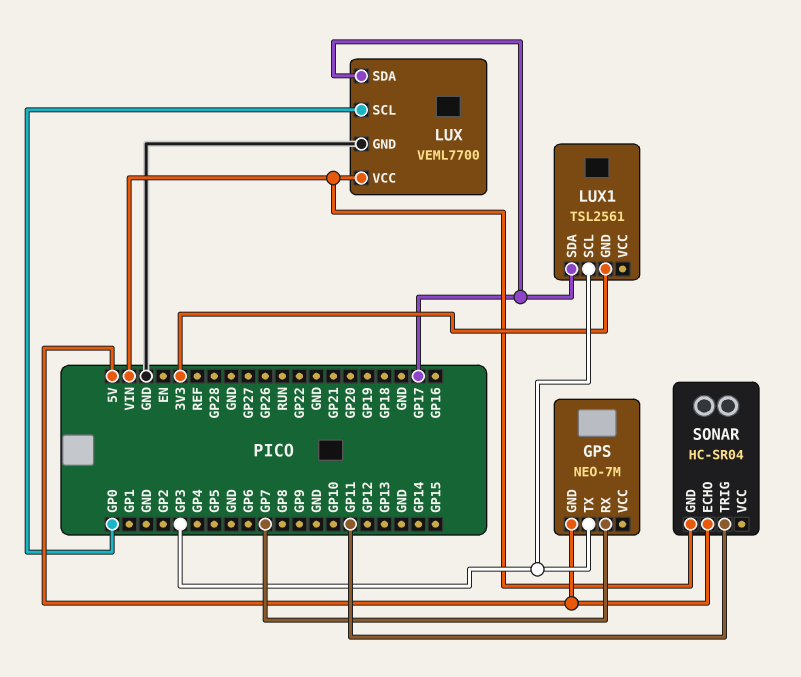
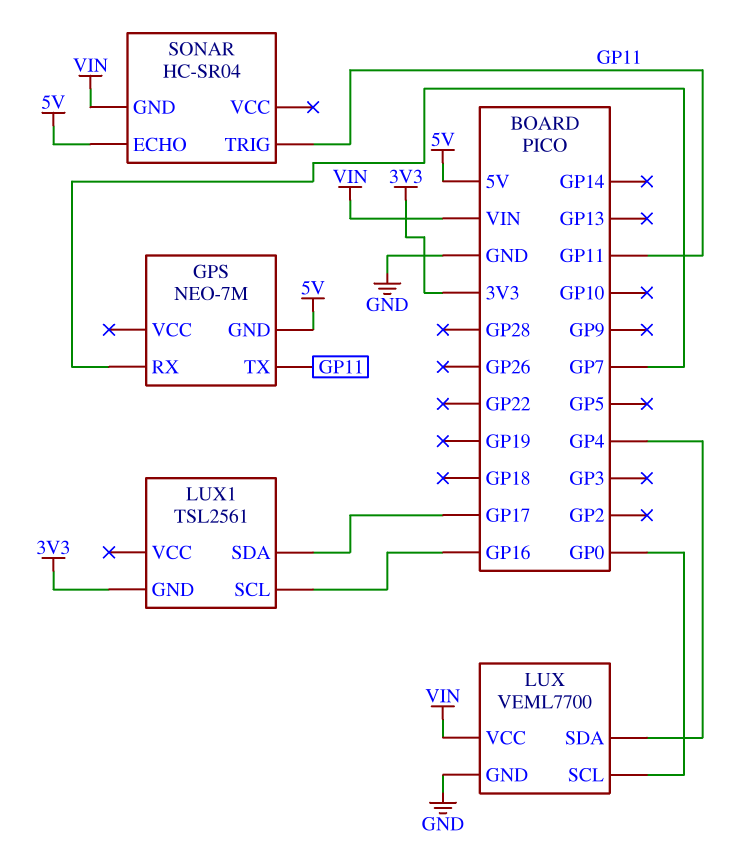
GPS pin TX: GP3 -> GP11
LUX pin SDA: GP17 -> GP4
LUX1 pin SCL: GP3 -> GP16

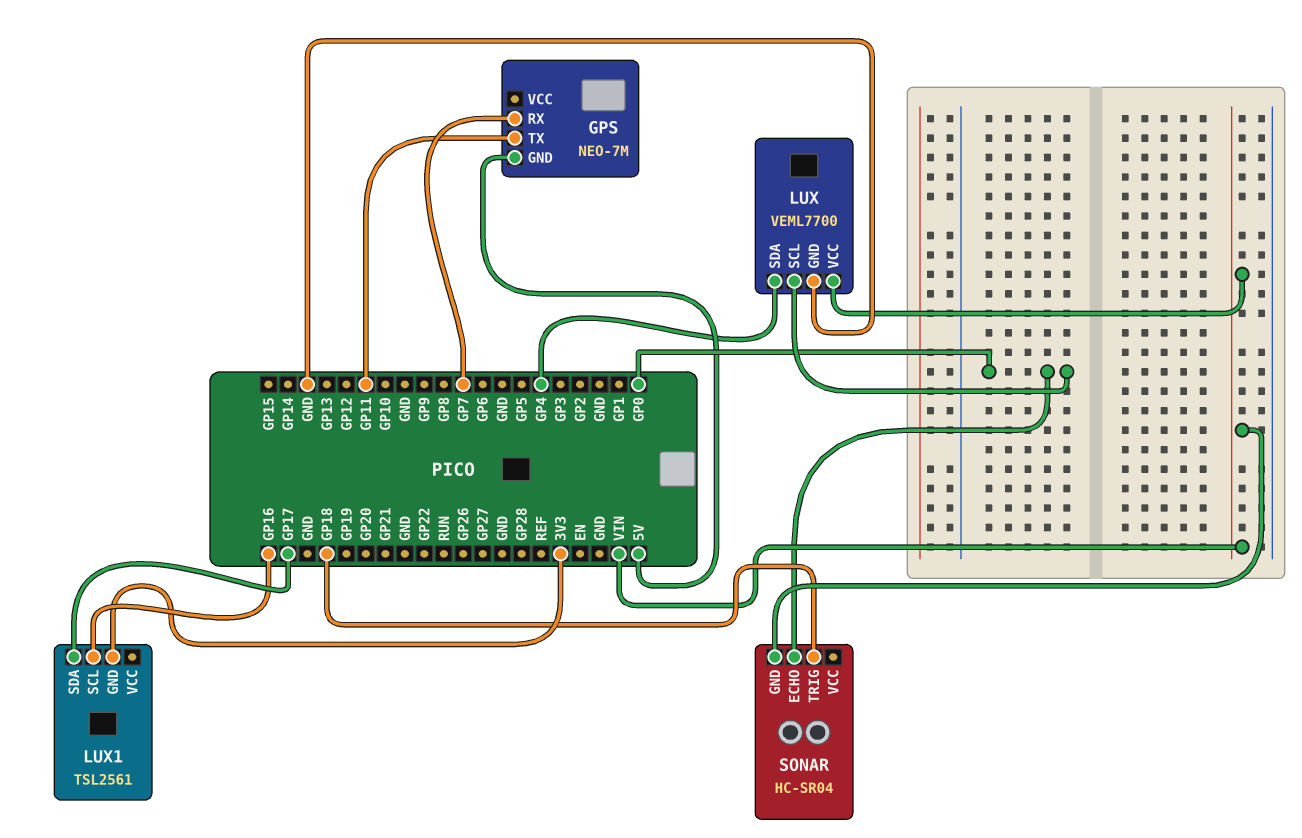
SONAR pin ECHO: 5V -> GP0
SONAR pin TRIG: GP11 -> GP18

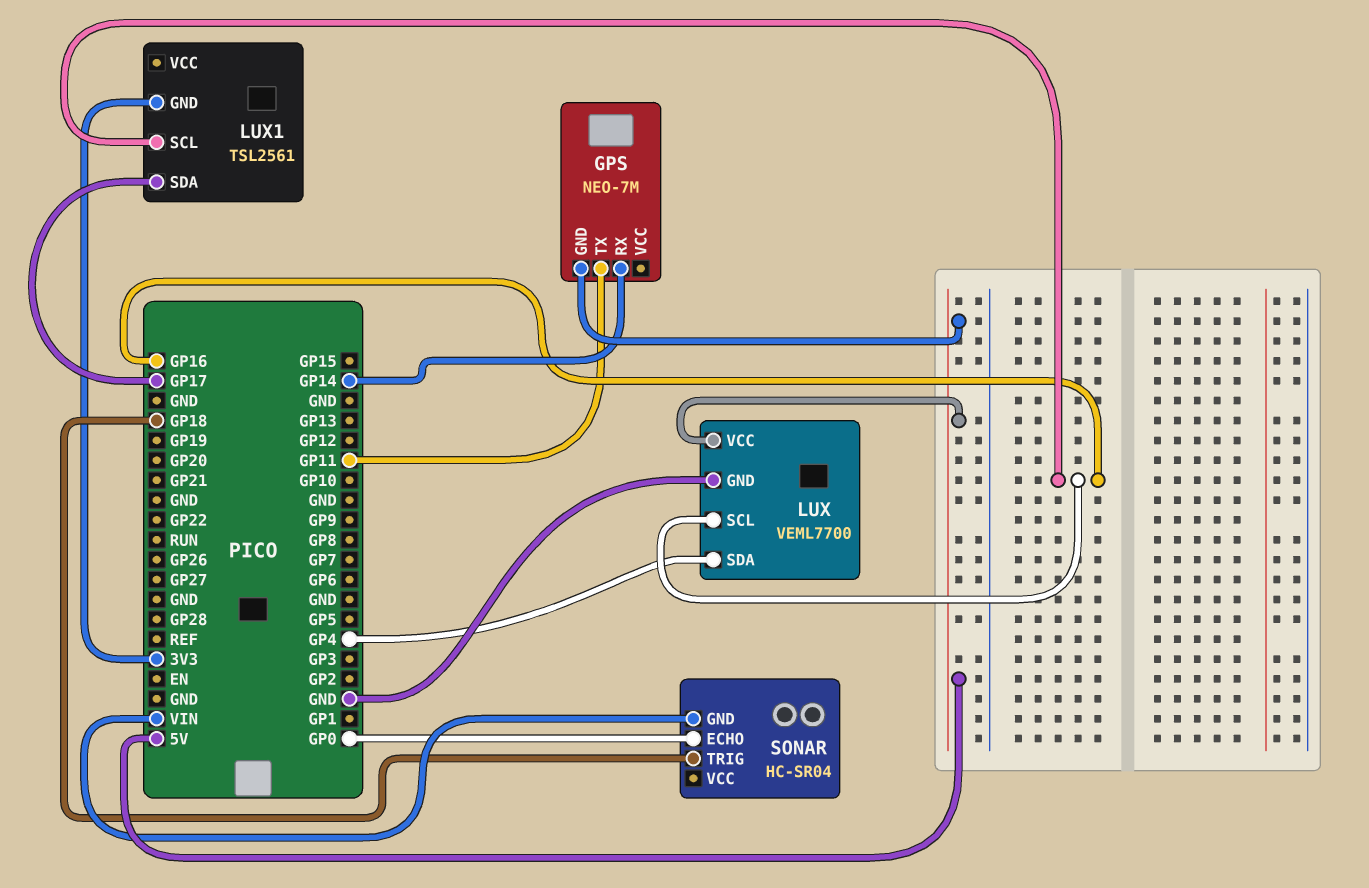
GPS pin RX: GP7 -> GP14
LUX pin SCL: GP0 -> GP16
LUX pin VCC: VIN -> 5V

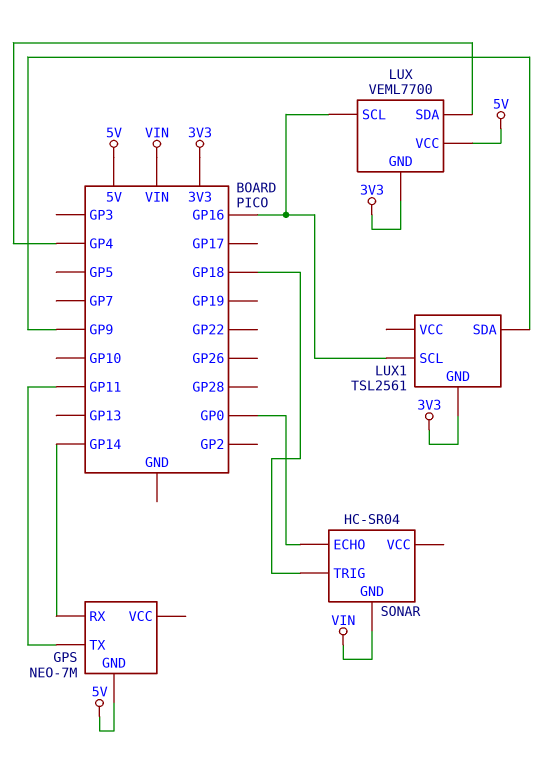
LUX pin GND: GND -> 3V3
LUX1 pin SDA: GP17 -> GP9

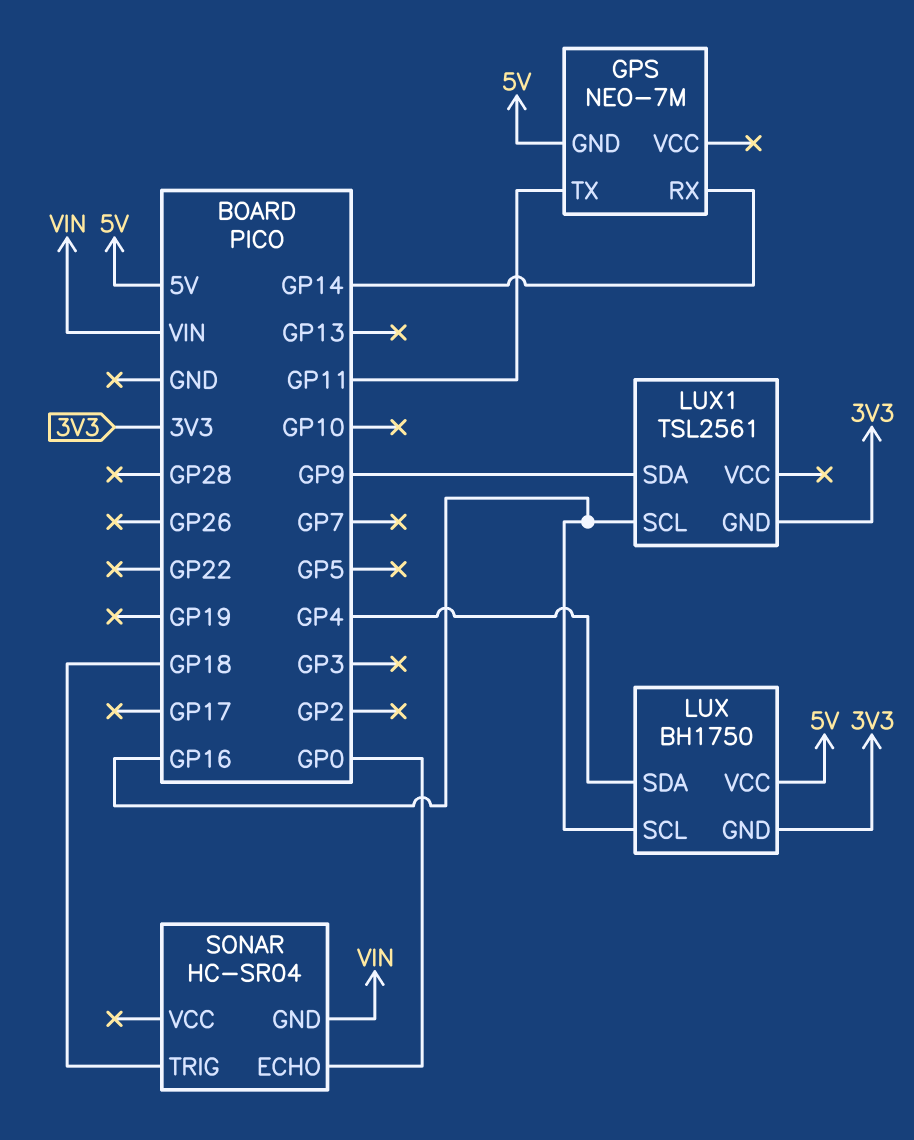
LUX: VEML7700 -> BH1750

